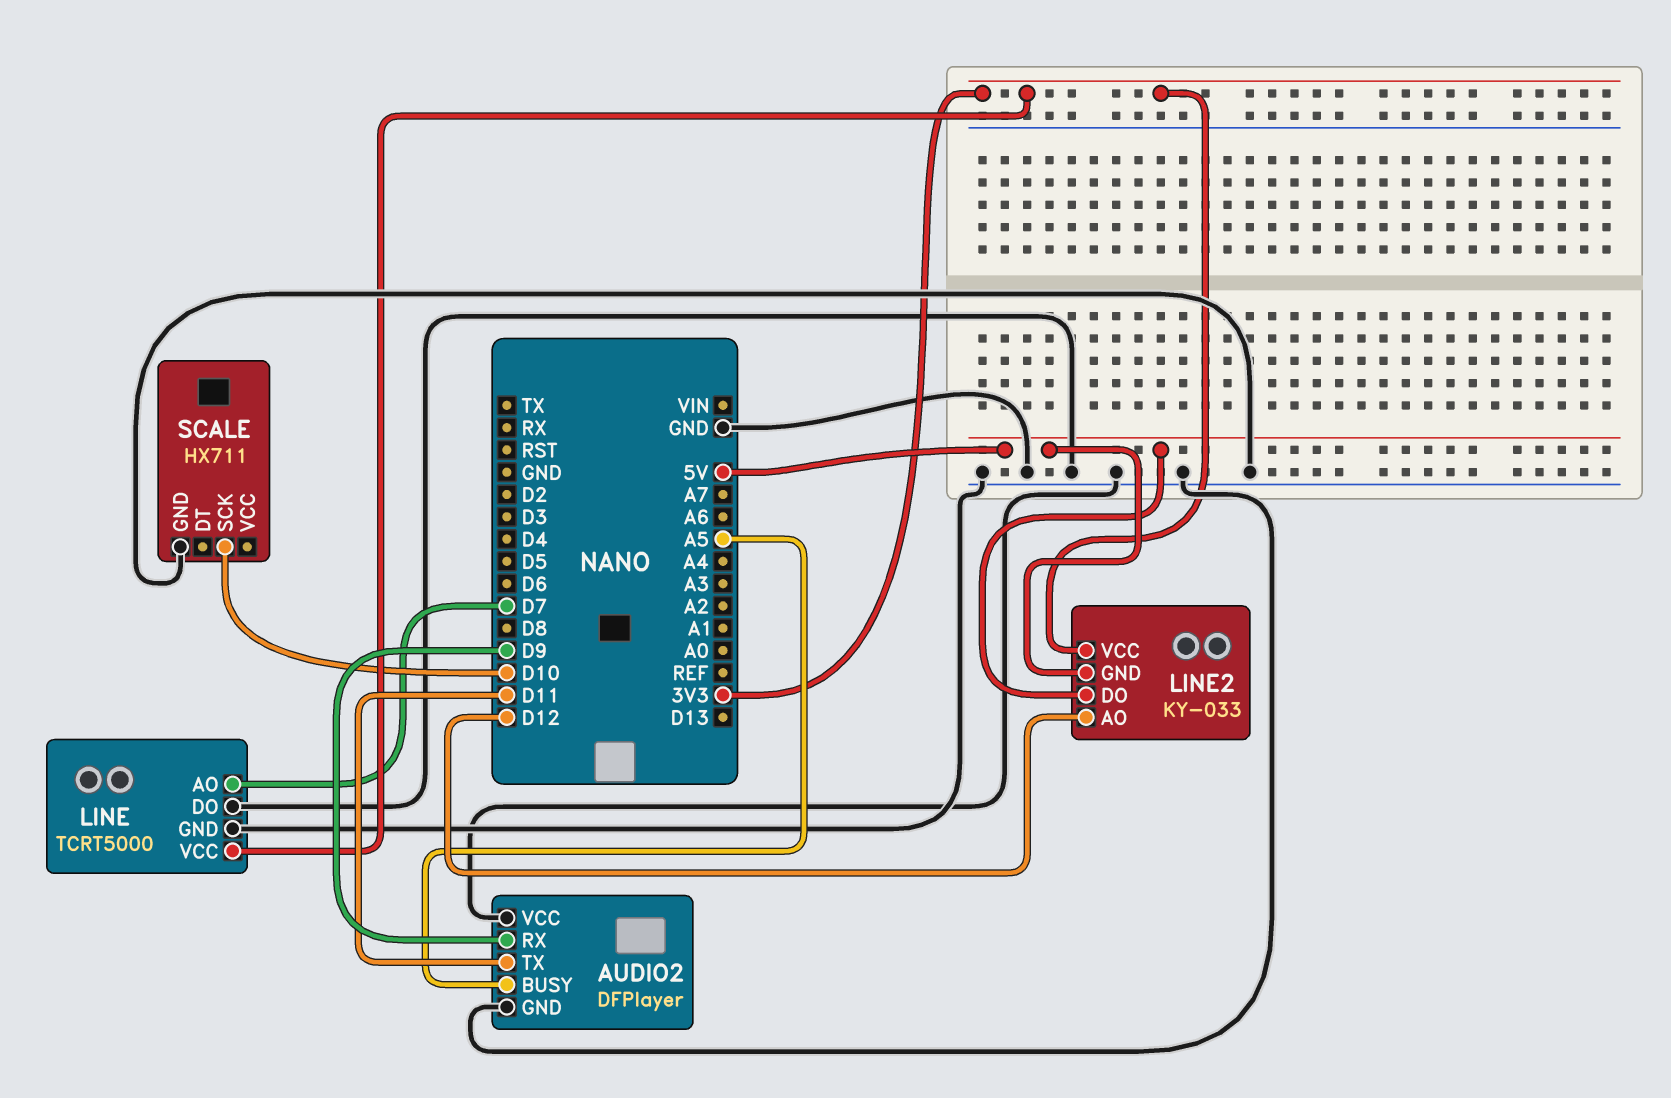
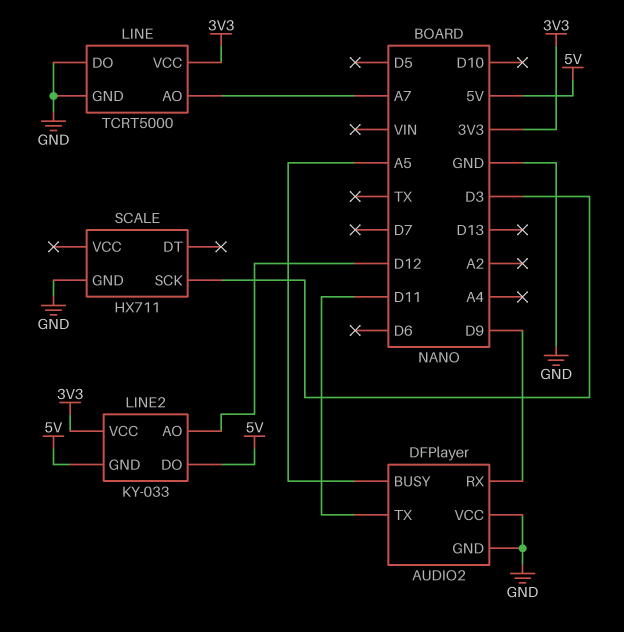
LINE pin AO: D7 -> A7
SCALE pin SCK: D10 -> D3

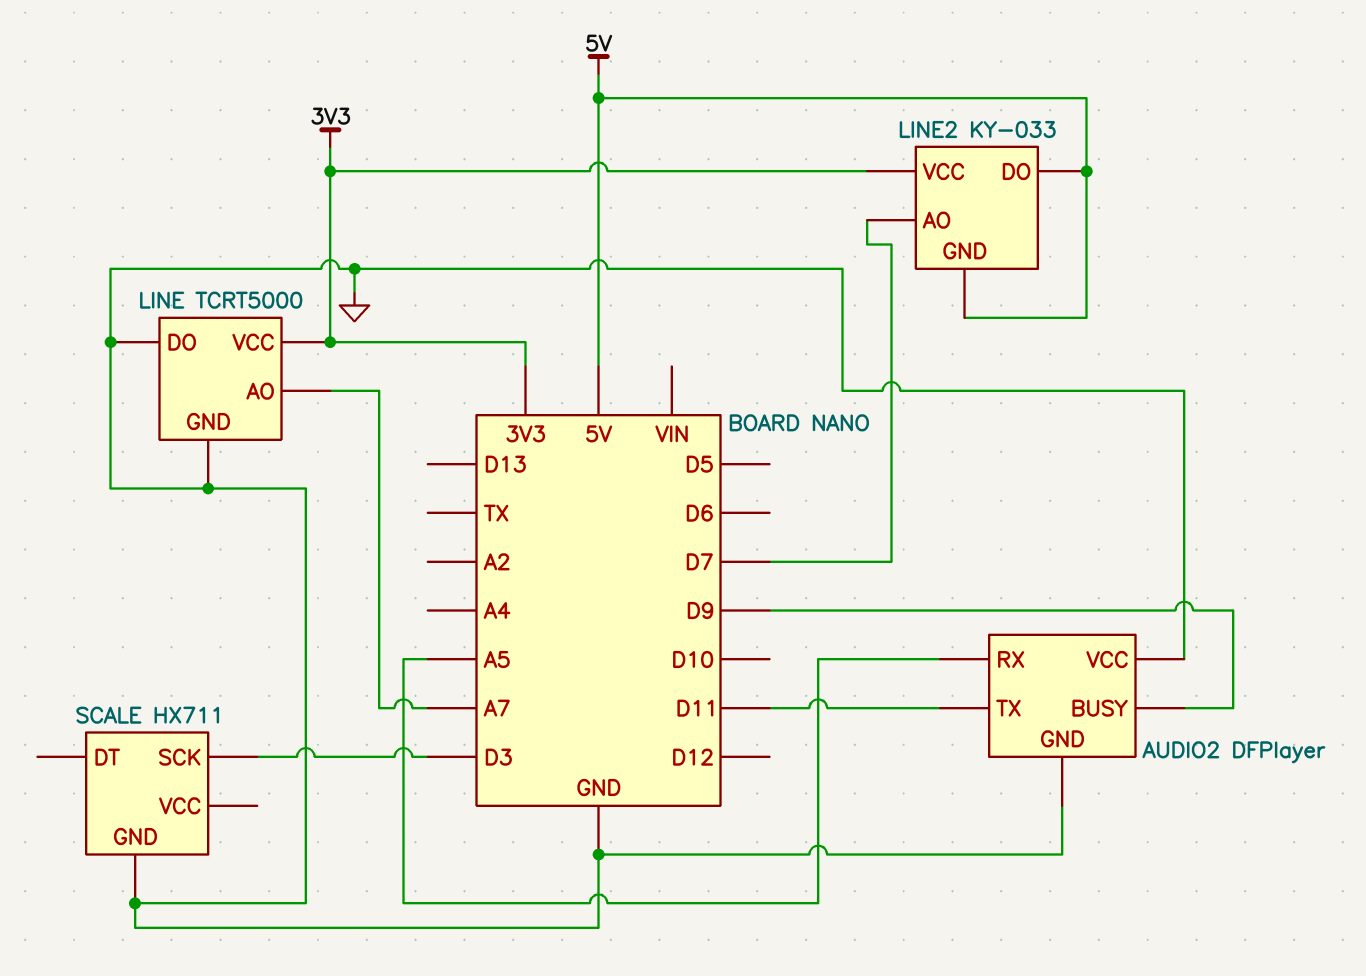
AUDIO2 pin BUSY: A5 -> D9
AUDIO2 pin RX: D9 -> A5
LINE2 pin AO: D12 -> D7

